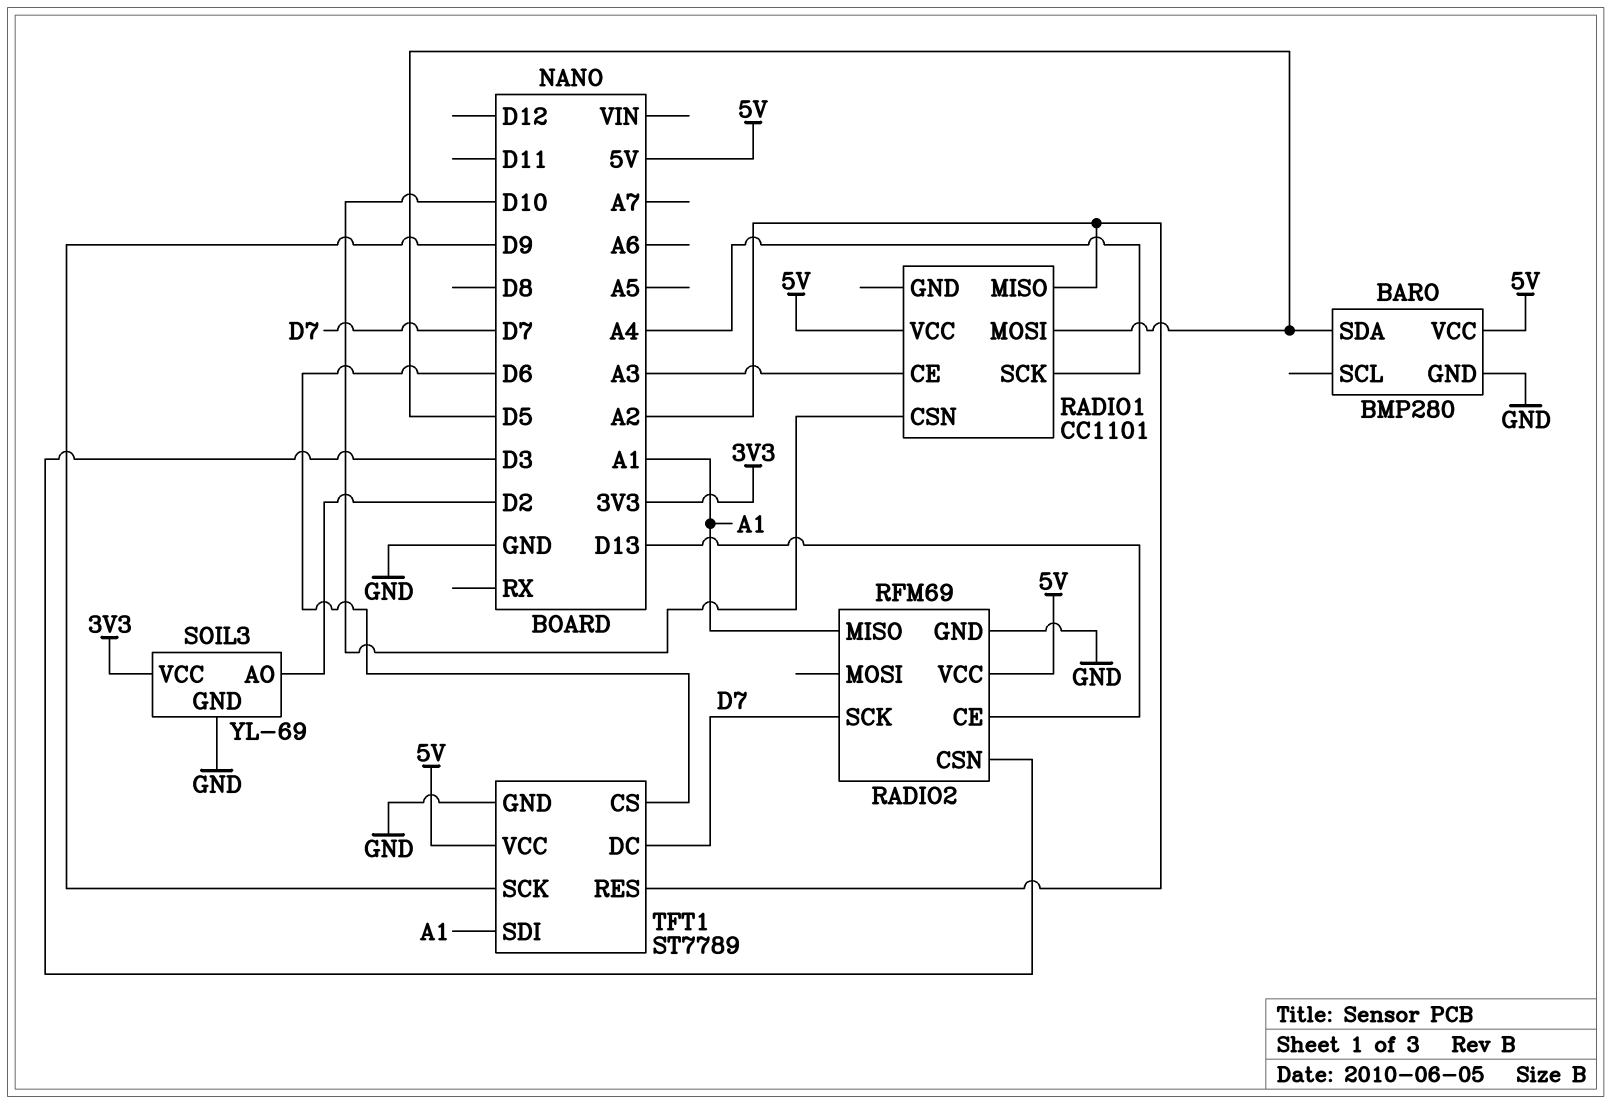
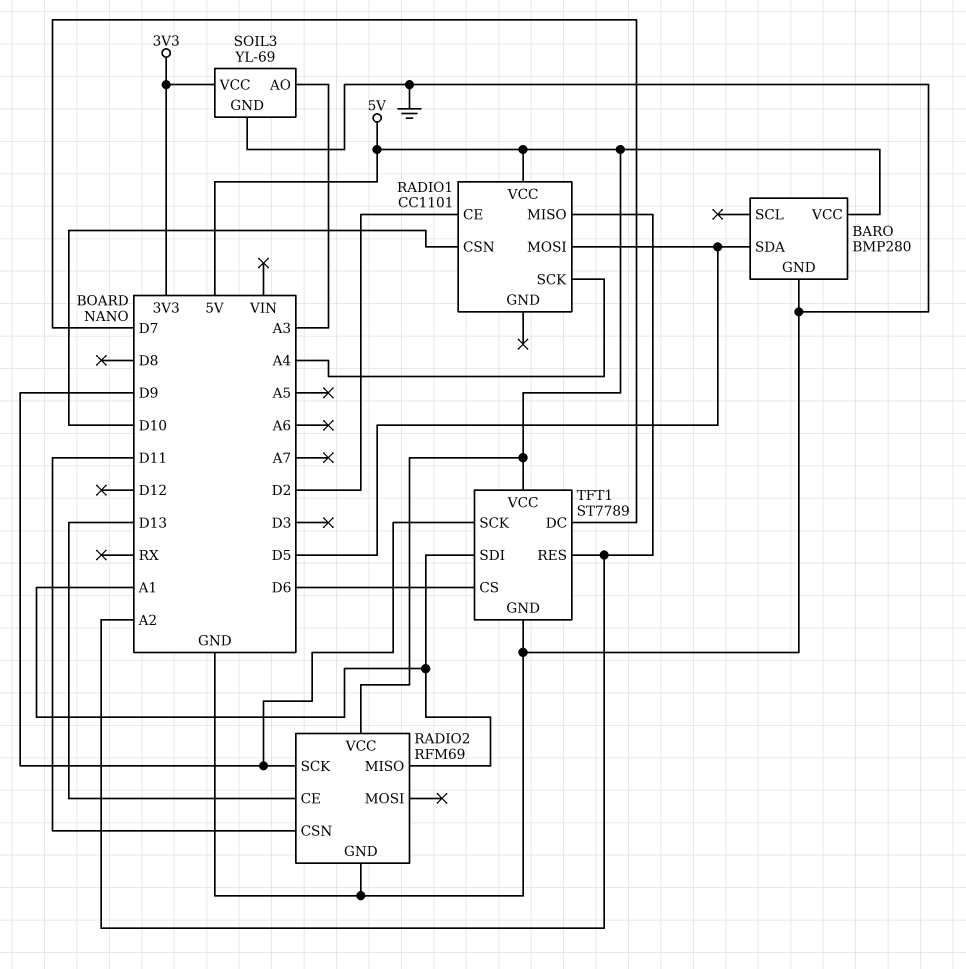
RADIO1 pin CE: A3 -> D2
RADIO2 pin CSN: D3 -> D11
RADIO2 pin SCK: D7 -> D9
SOIL3 pin AO: D2 -> A3

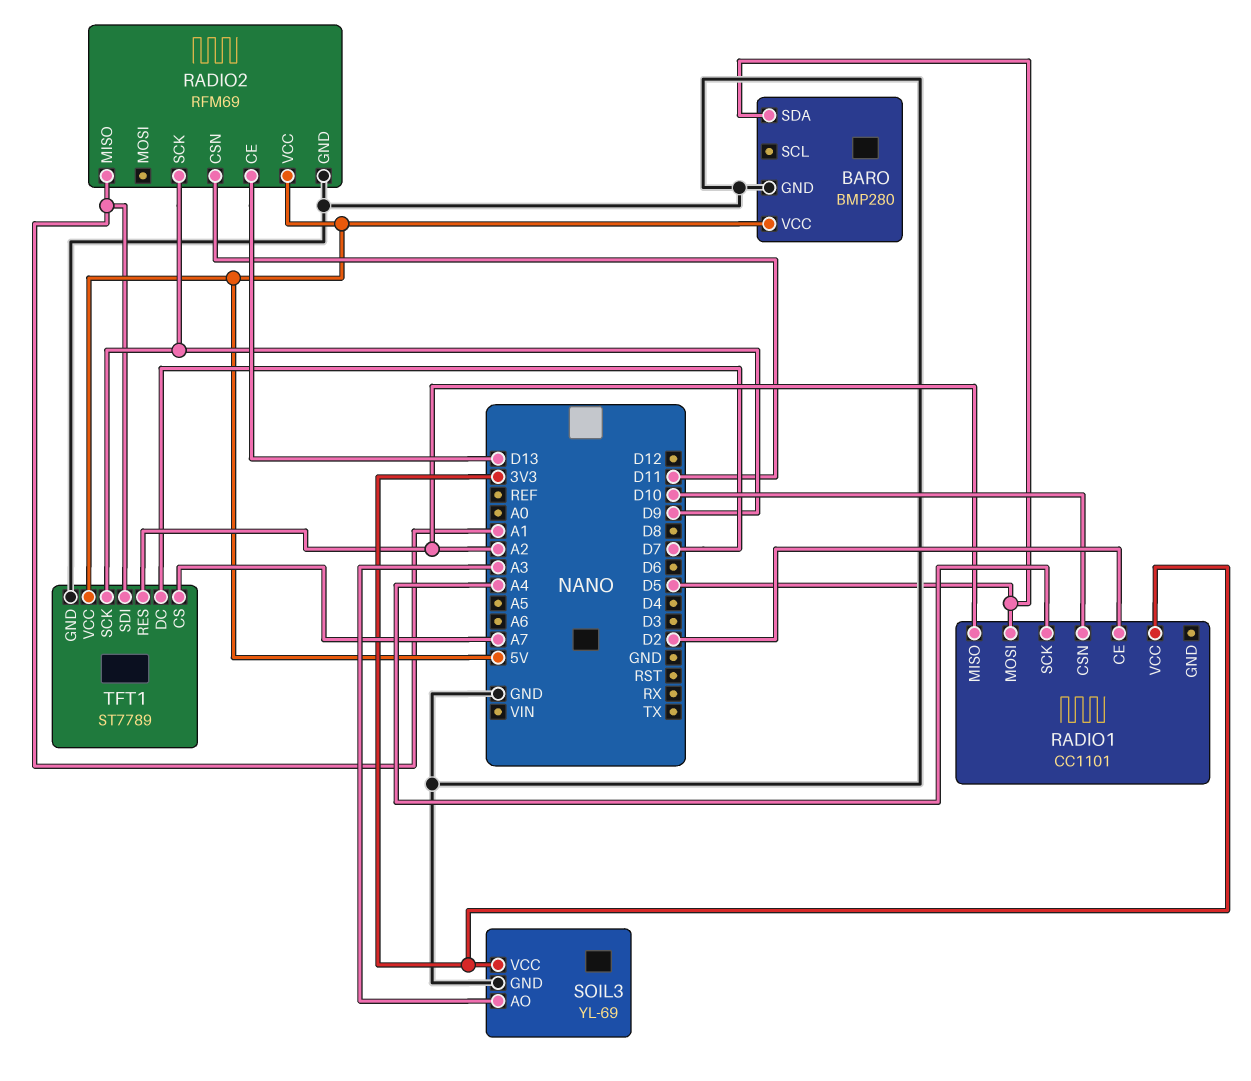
RADIO1 pin VCC: 5V -> 3V3
TFT1 pin CS: D6 -> A7

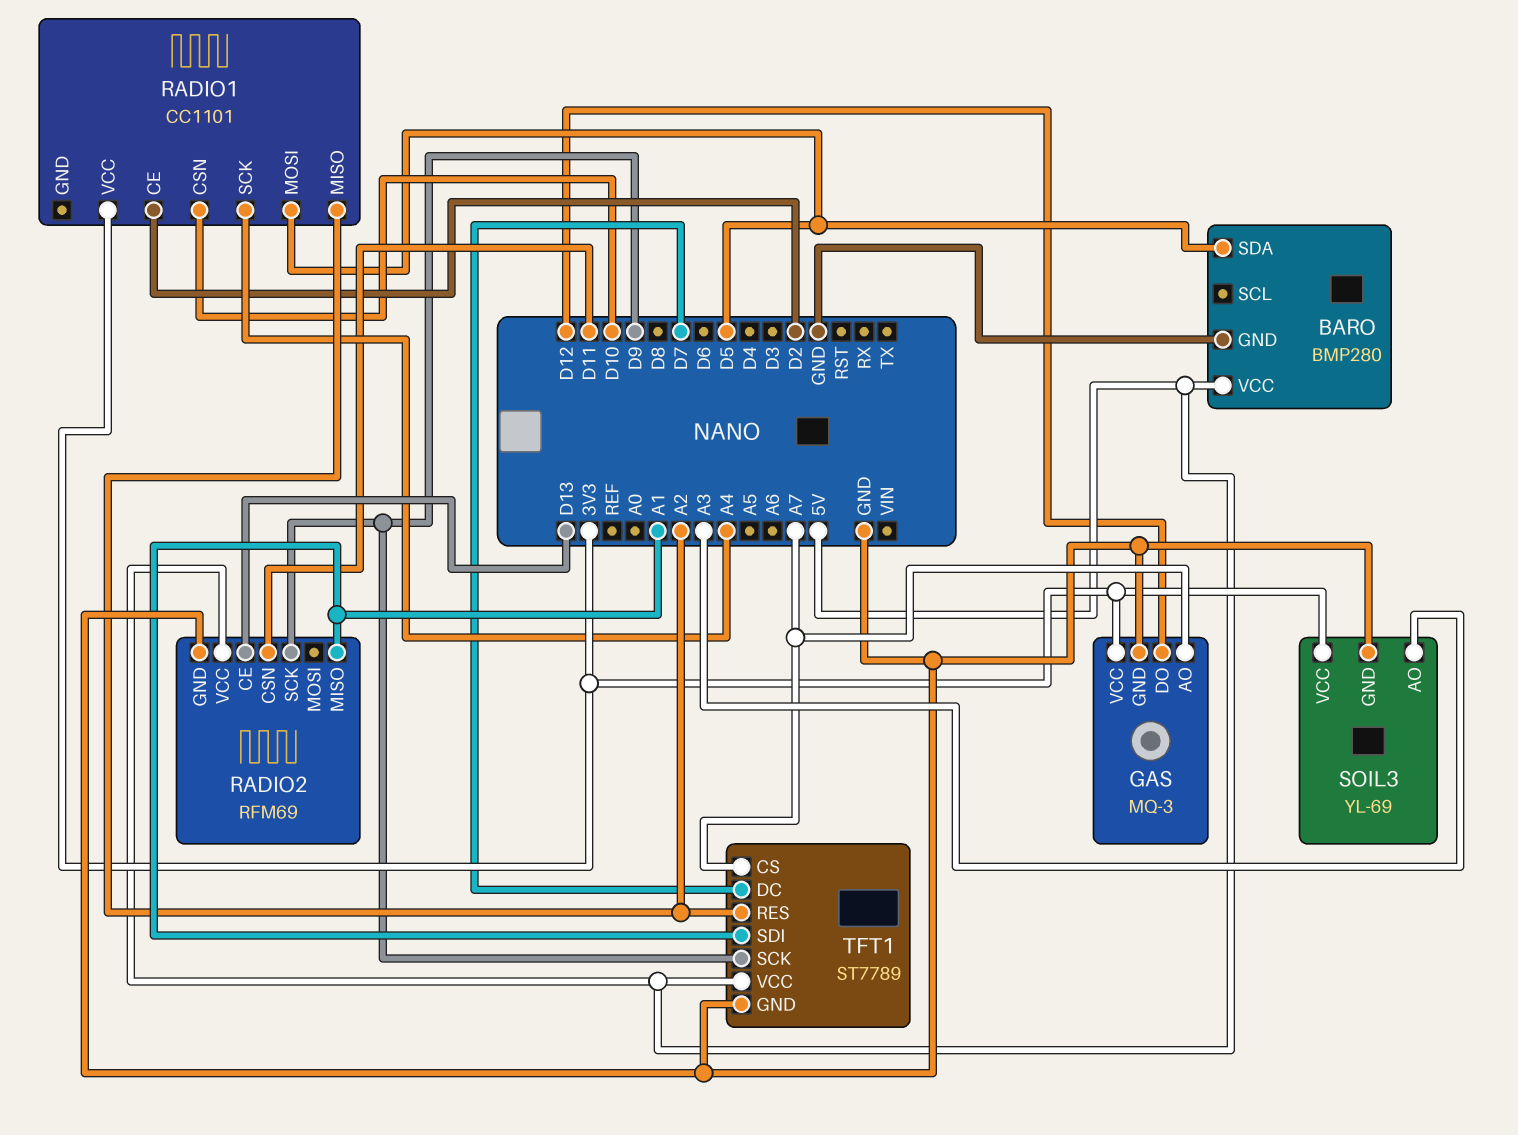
GAS: none -> MQ-3
GAS pin AO: none -> A7
GAS pin DO: none -> D12
GAS pin GND: none -> GND
GAS pin VCC: none -> 3V3

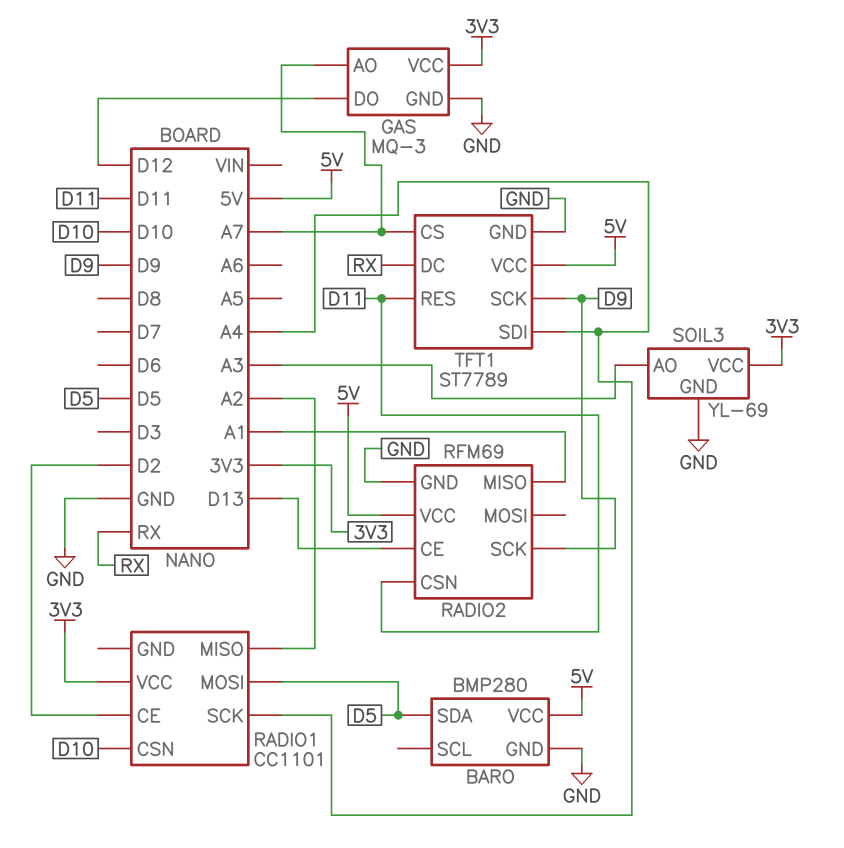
TFT1 pin DC: D7 -> RX
TFT1 pin RES: A2 -> D11
TFT1 pin SDI: A1 -> A4

